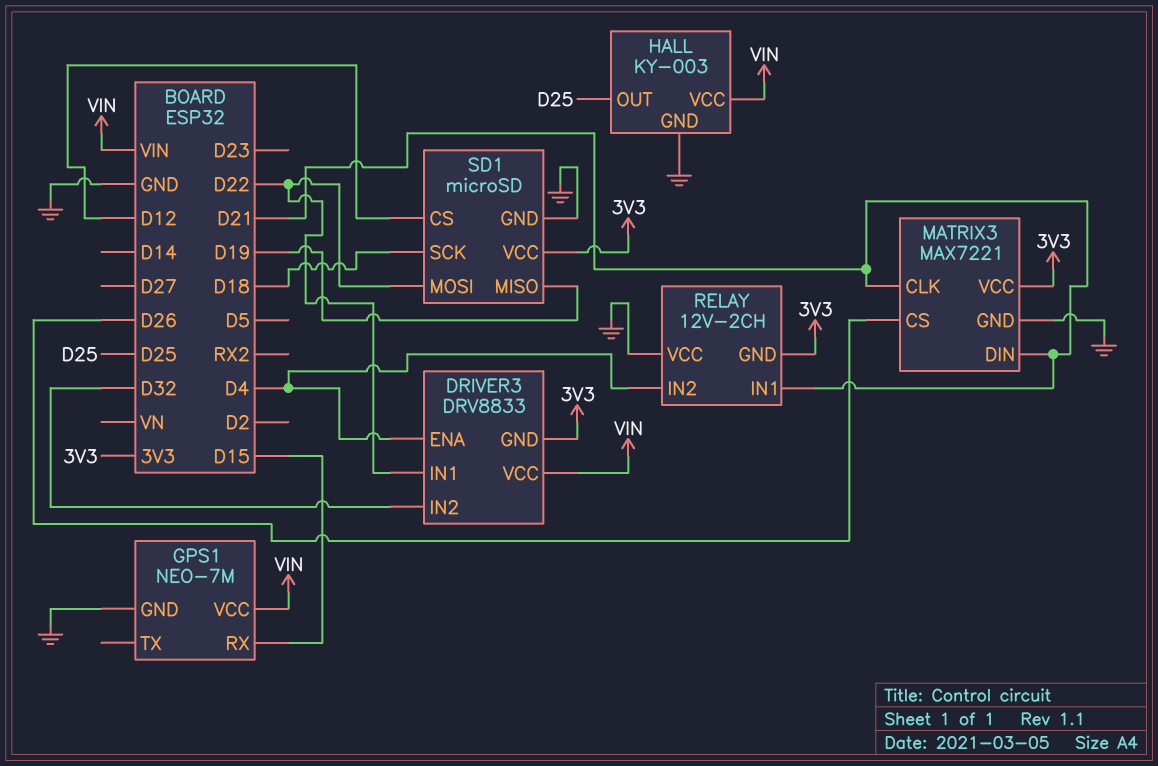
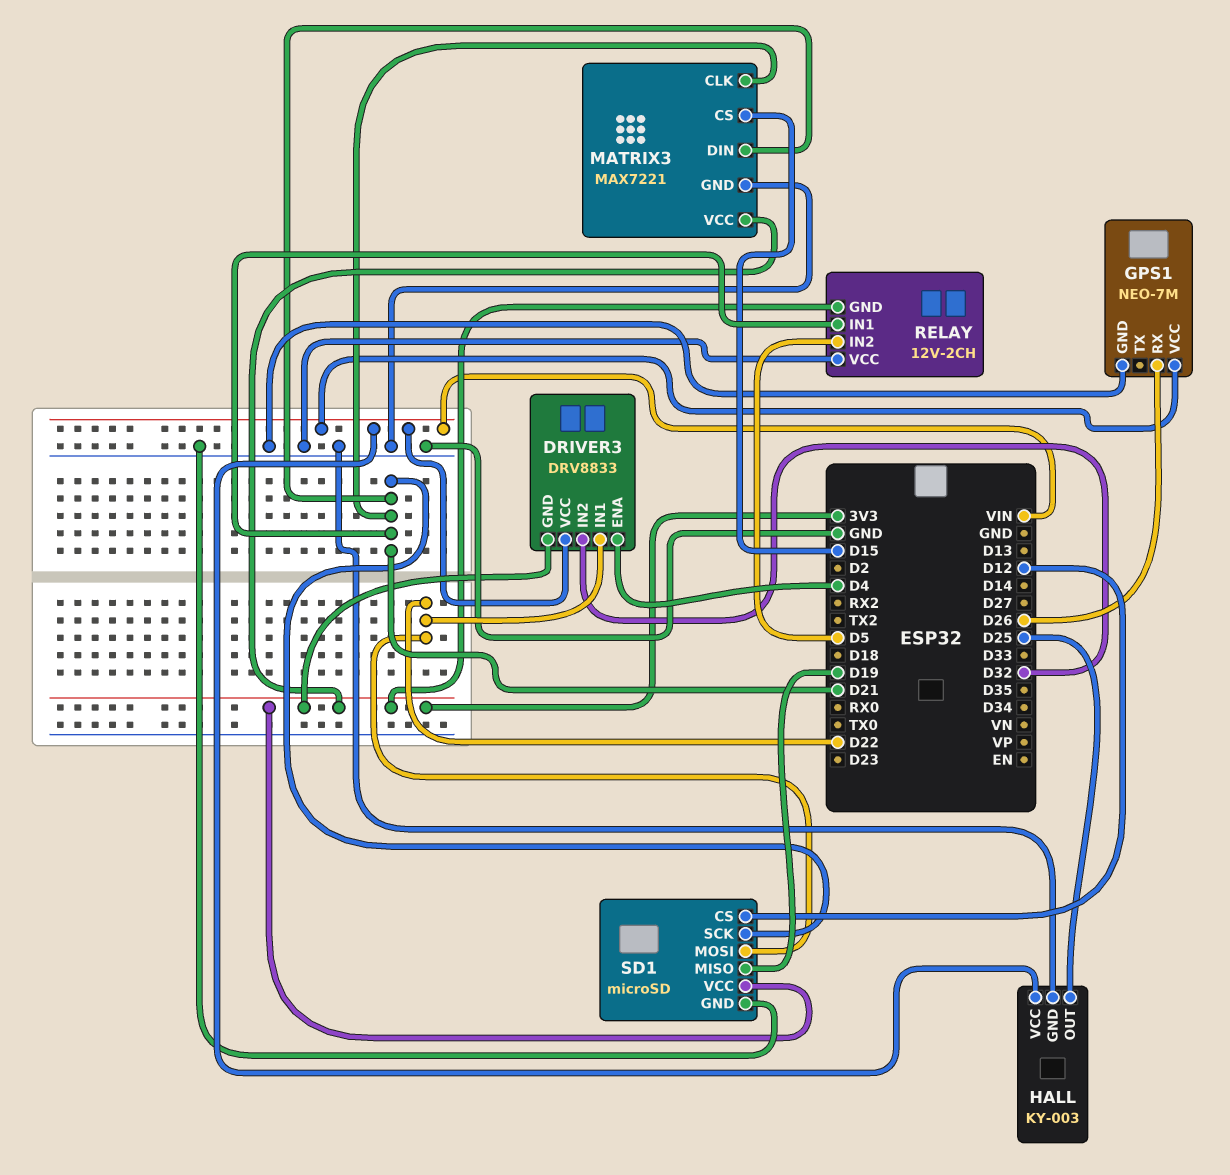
GPS1 pin RX: D15 -> D26
MATRIX3 pin CS: D26 -> D15
RELAY pin IN2: D4 -> D5
SD1 pin SCK: D18 -> D21

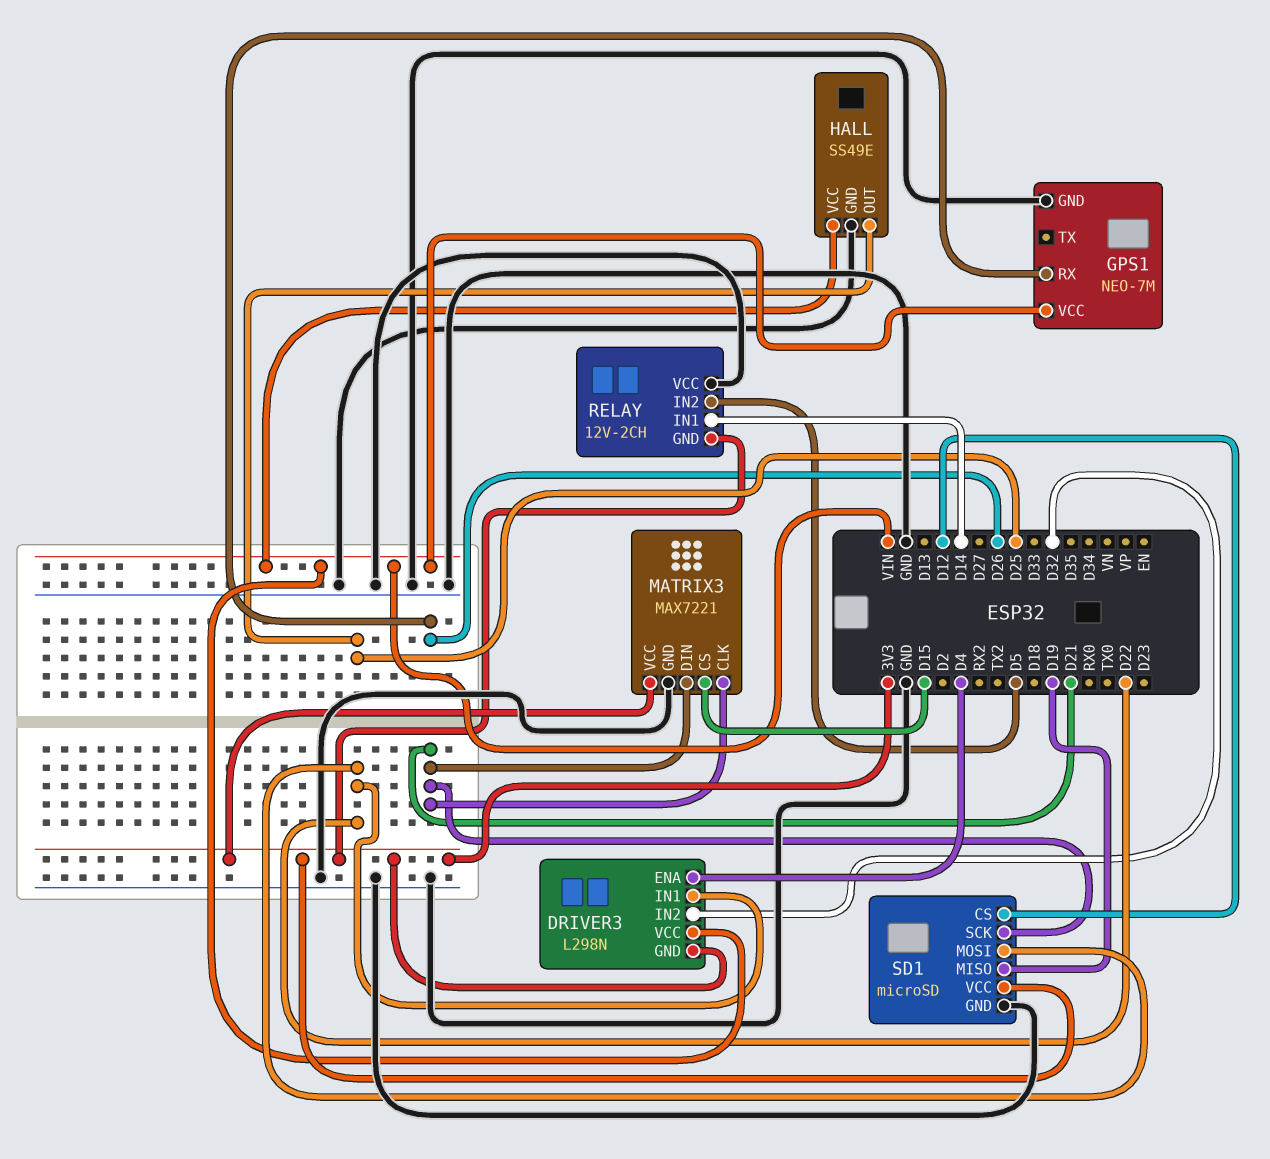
DRIVER3: DRV8833 -> L298N
HALL: KY-003 -> SS49E
RELAY pin IN1: D21 -> D14

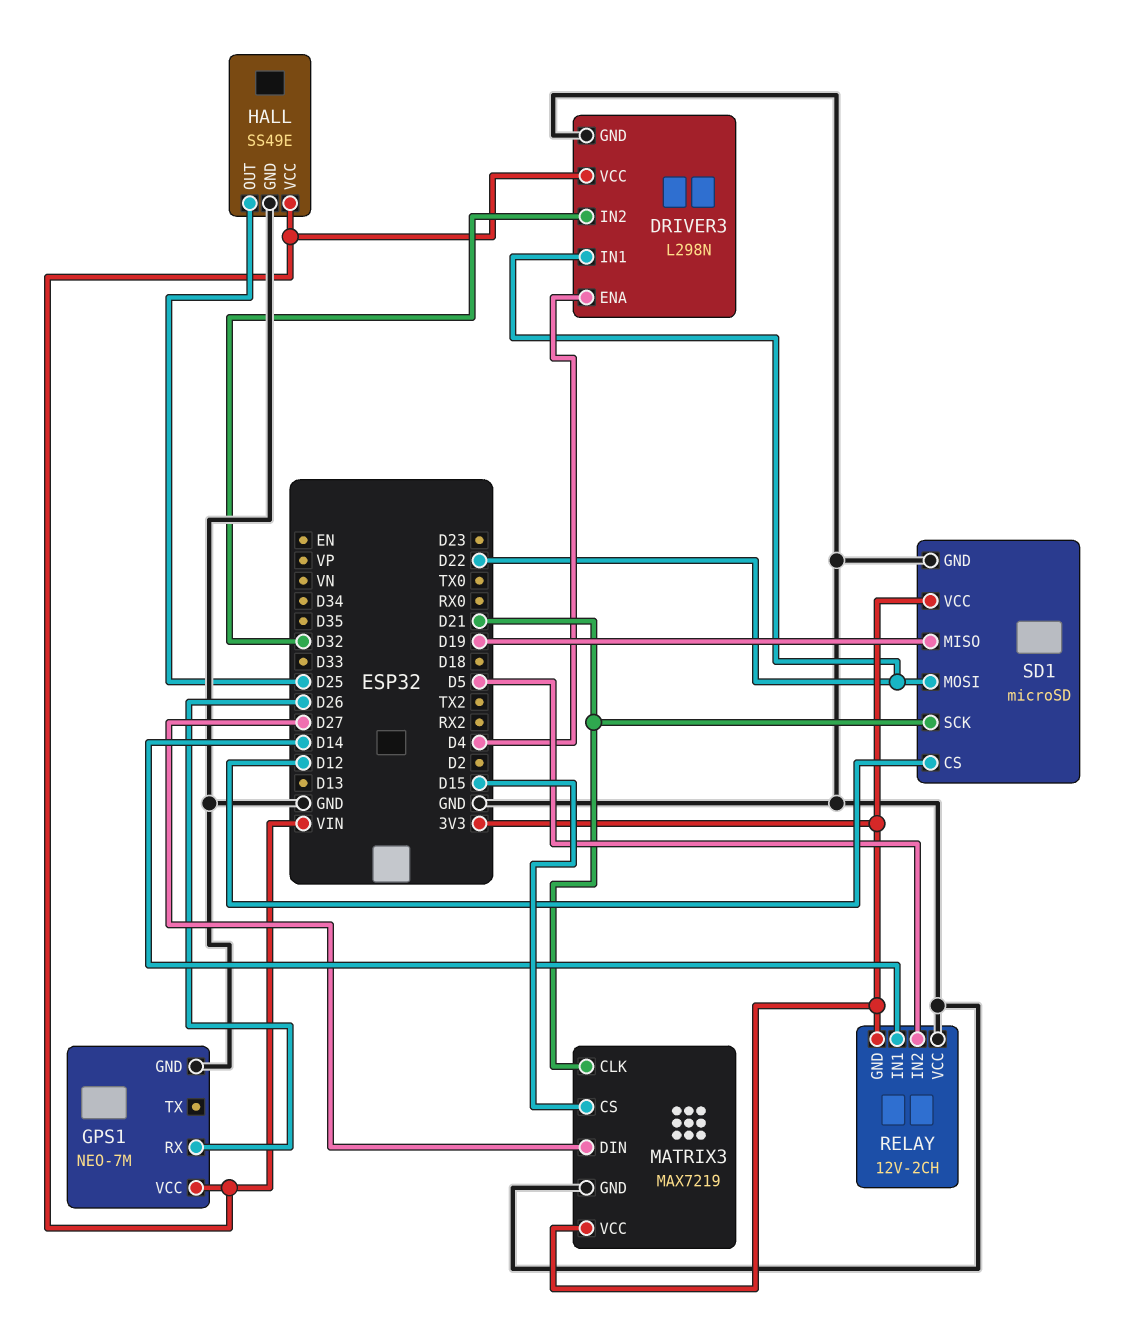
DRIVER3 pin GND: 3V3 -> GND
MATRIX3: MAX7221 -> MAX7219
MATRIX3 pin DIN: D21 -> D27

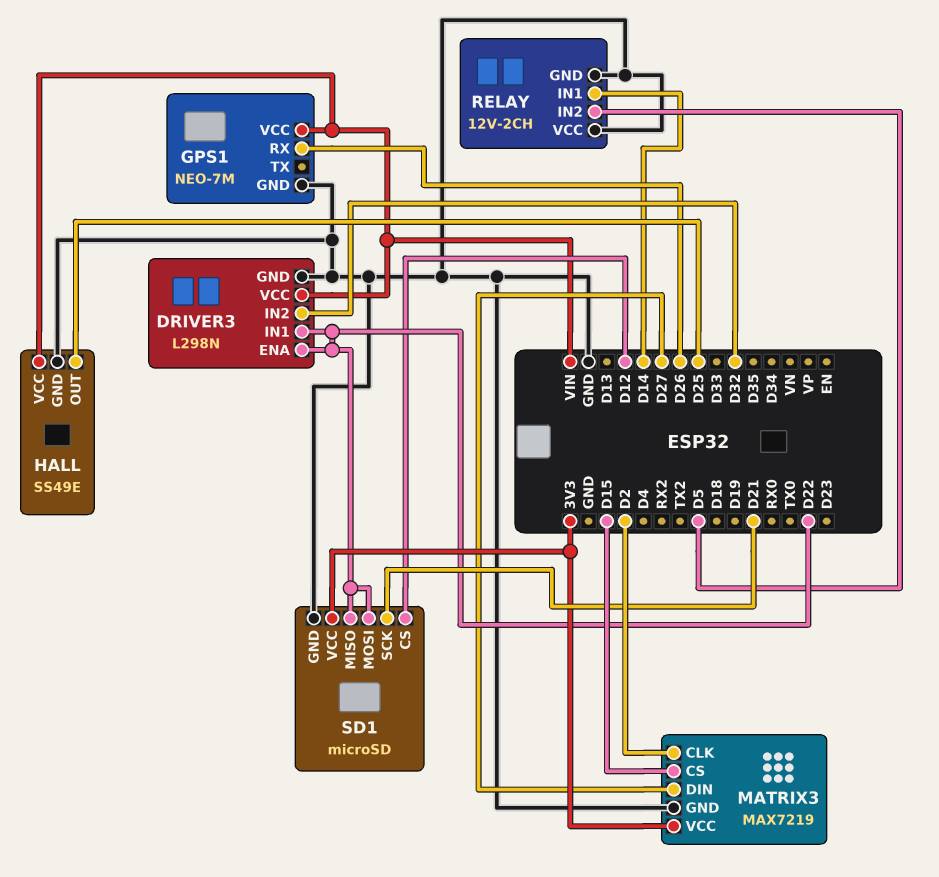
DRIVER3 pin ENA: D4 -> D22
MATRIX3 pin CLK: D21 -> D2
RELAY pin GND: 3V3 -> GND
SD1 pin MISO: D19 -> D22

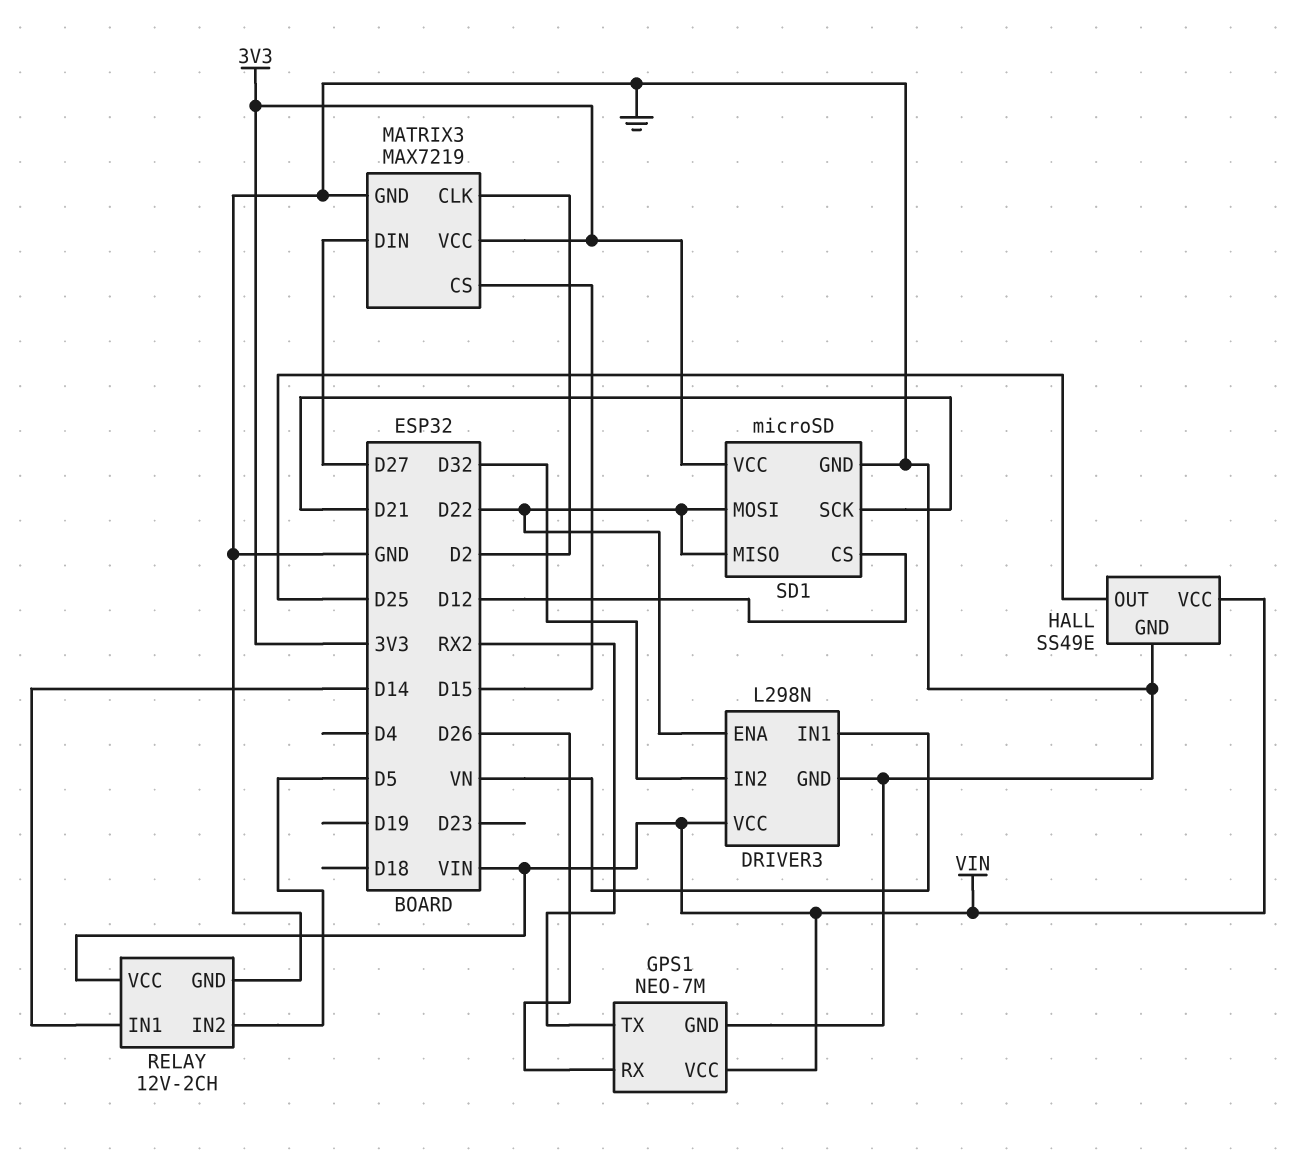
DRIVER3 pin IN1: D22 -> VN
GPS1 pin TX: none -> RX2
RELAY pin VCC: GND -> VIN

